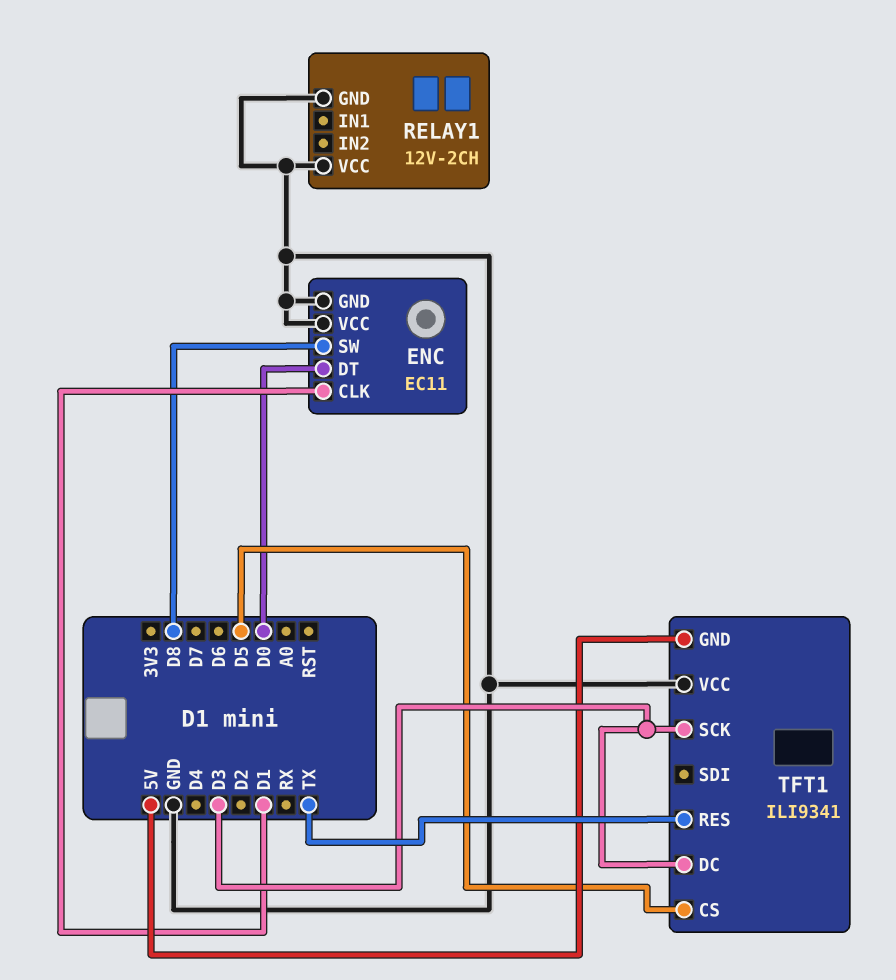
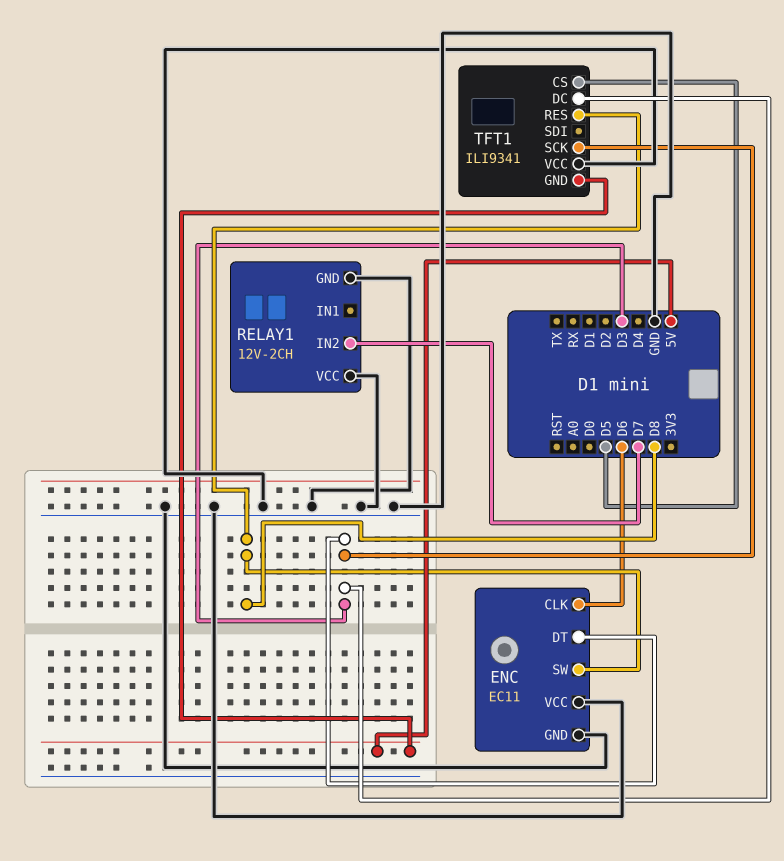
ENC pin CLK: D1 -> D6
ENC pin DT: D0 -> D3
RELAY1 pin IN2: none -> D7
TFT1 pin RES: TX -> D8

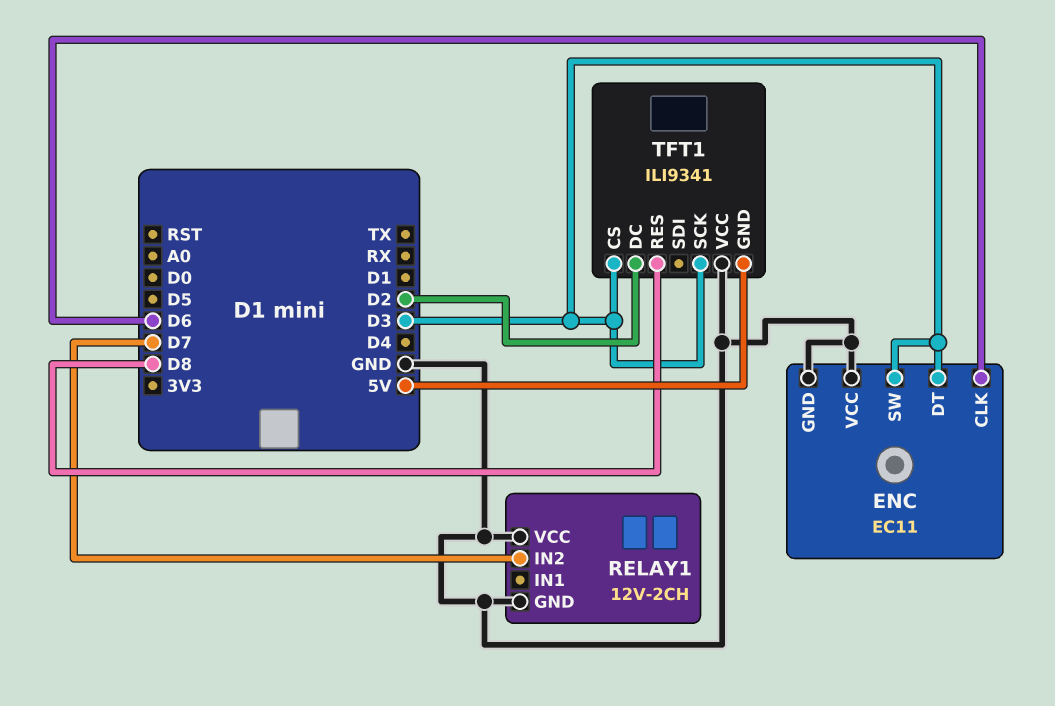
ENC pin SW: D8 -> D3
TFT1 pin CS: D5 -> D3
TFT1 pin DC: D3 -> D2

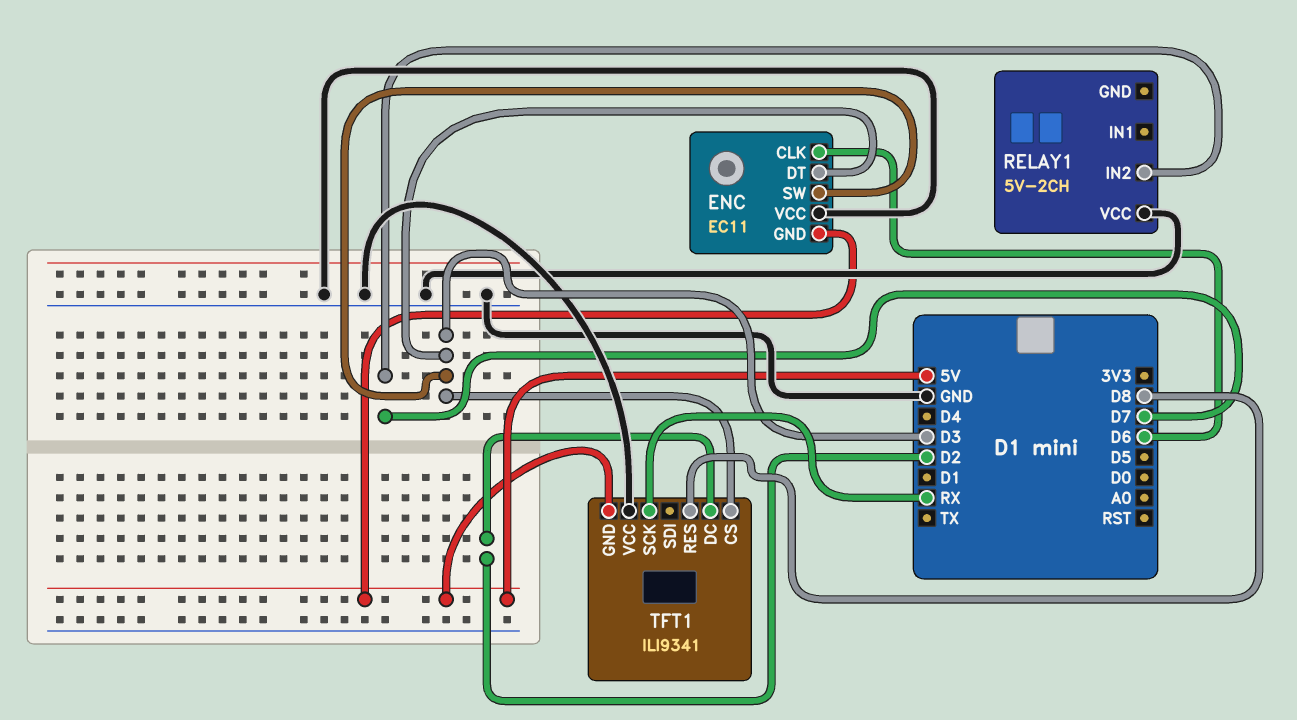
ENC pin GND: GND -> 5V
RELAY1: 12V-2CH -> 5V-2CH
RELAY1 pin GND: GND -> none
TFT1 pin SCK: D3 -> RX

